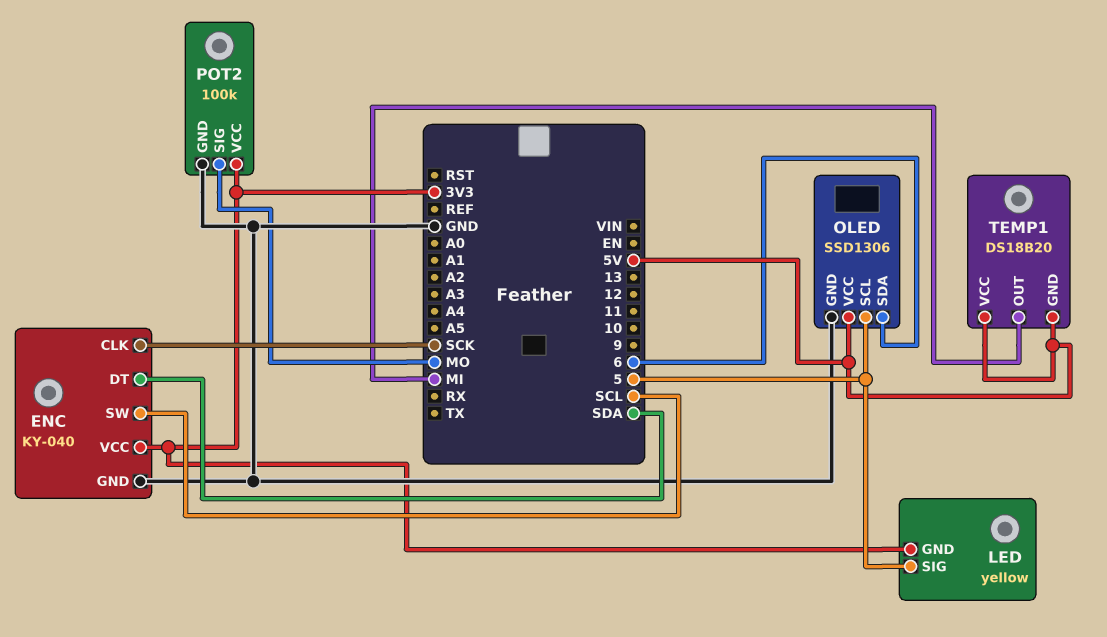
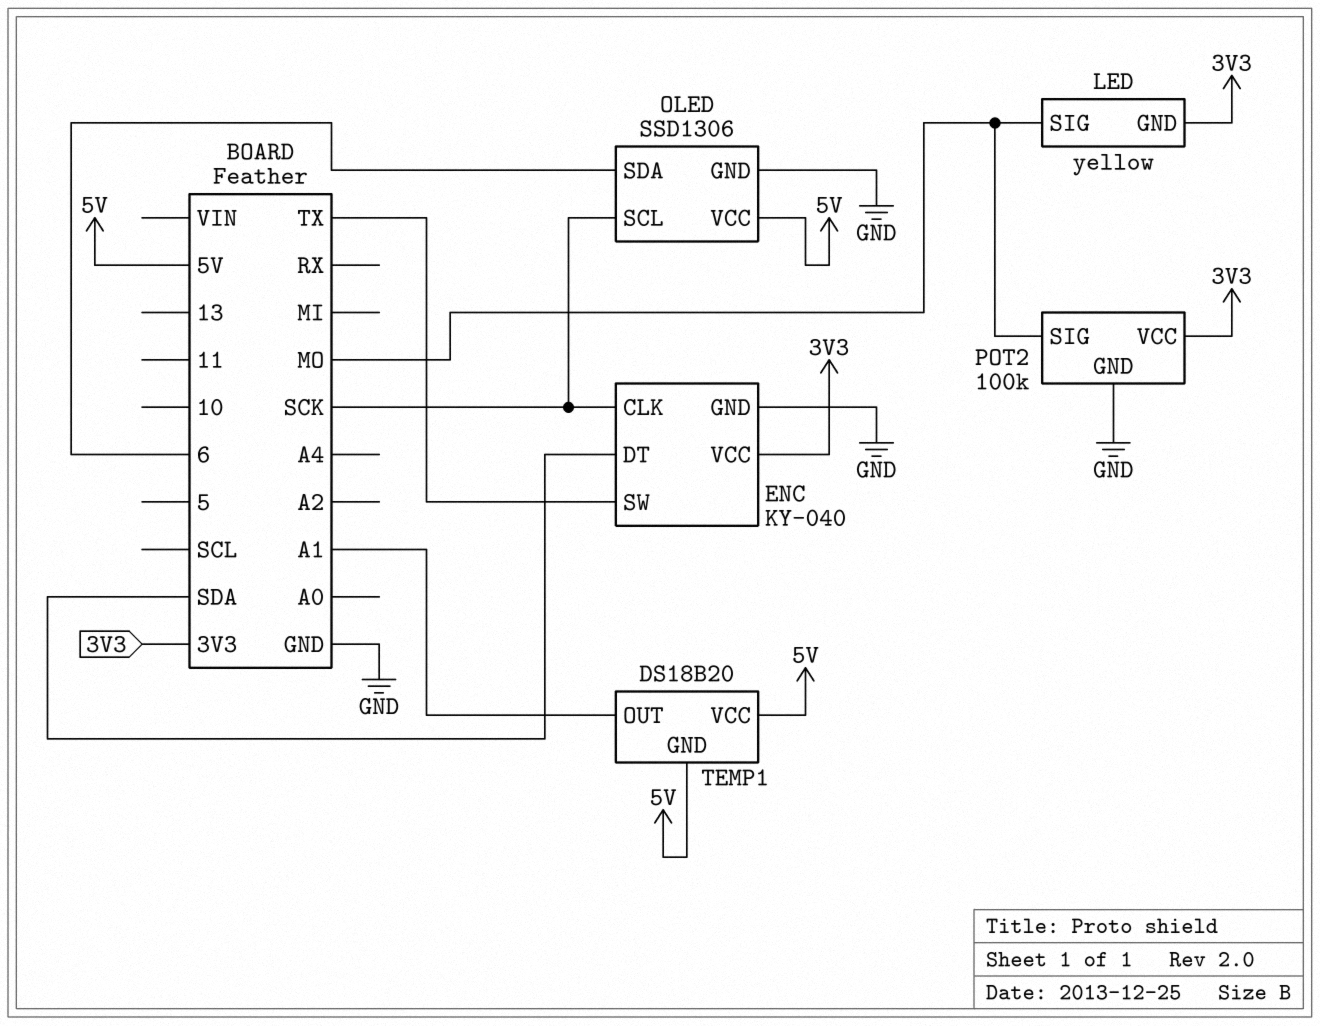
ENC pin SW: SCL -> TX
LED pin SIG: 5 -> MO
OLED pin SCL: 5 -> SCK
TEMP1 pin OUT: MI -> A1

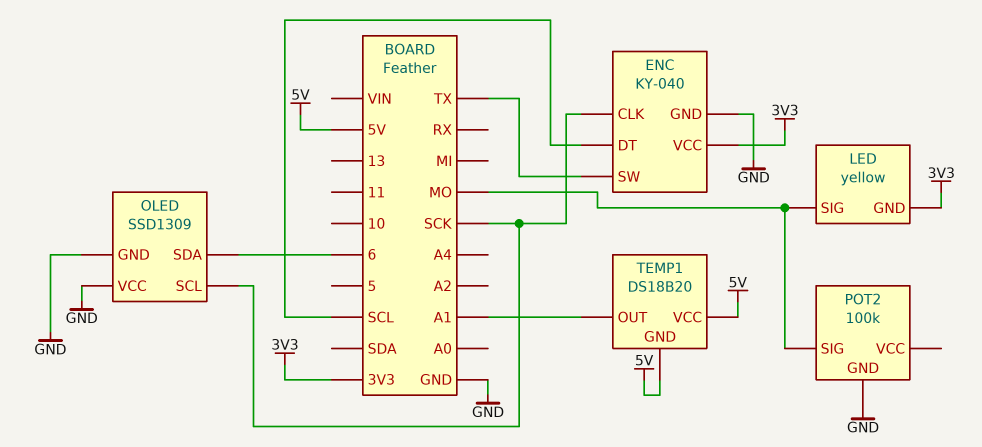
ENC pin DT: SDA -> SCL
OLED: SSD1306 -> SSD1309
OLED pin VCC: 5V -> GND
POT2 pin VCC: 3V3 -> none

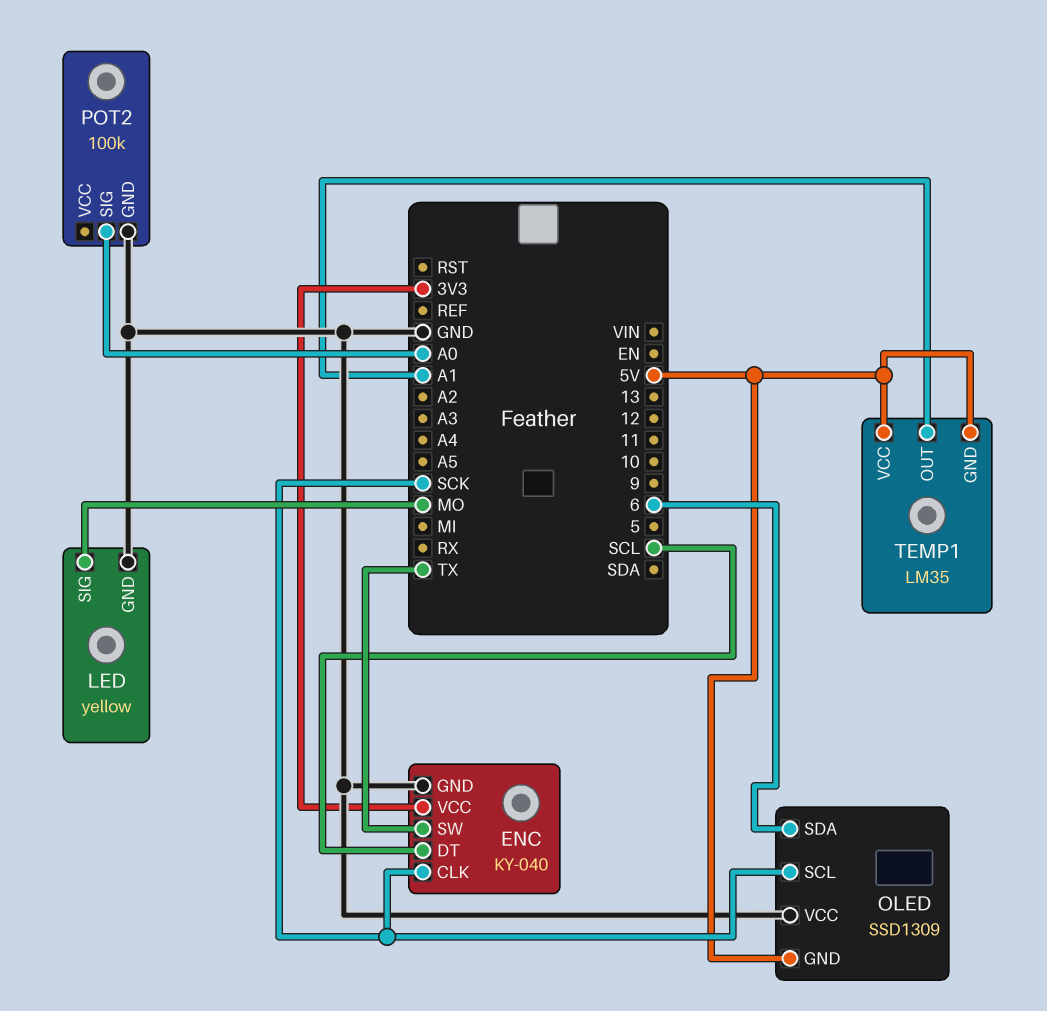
LED pin GND: 3V3 -> GND
OLED pin GND: GND -> 5V
POT2 pin SIG: MO -> A0
TEMP1: DS18B20 -> LM35

